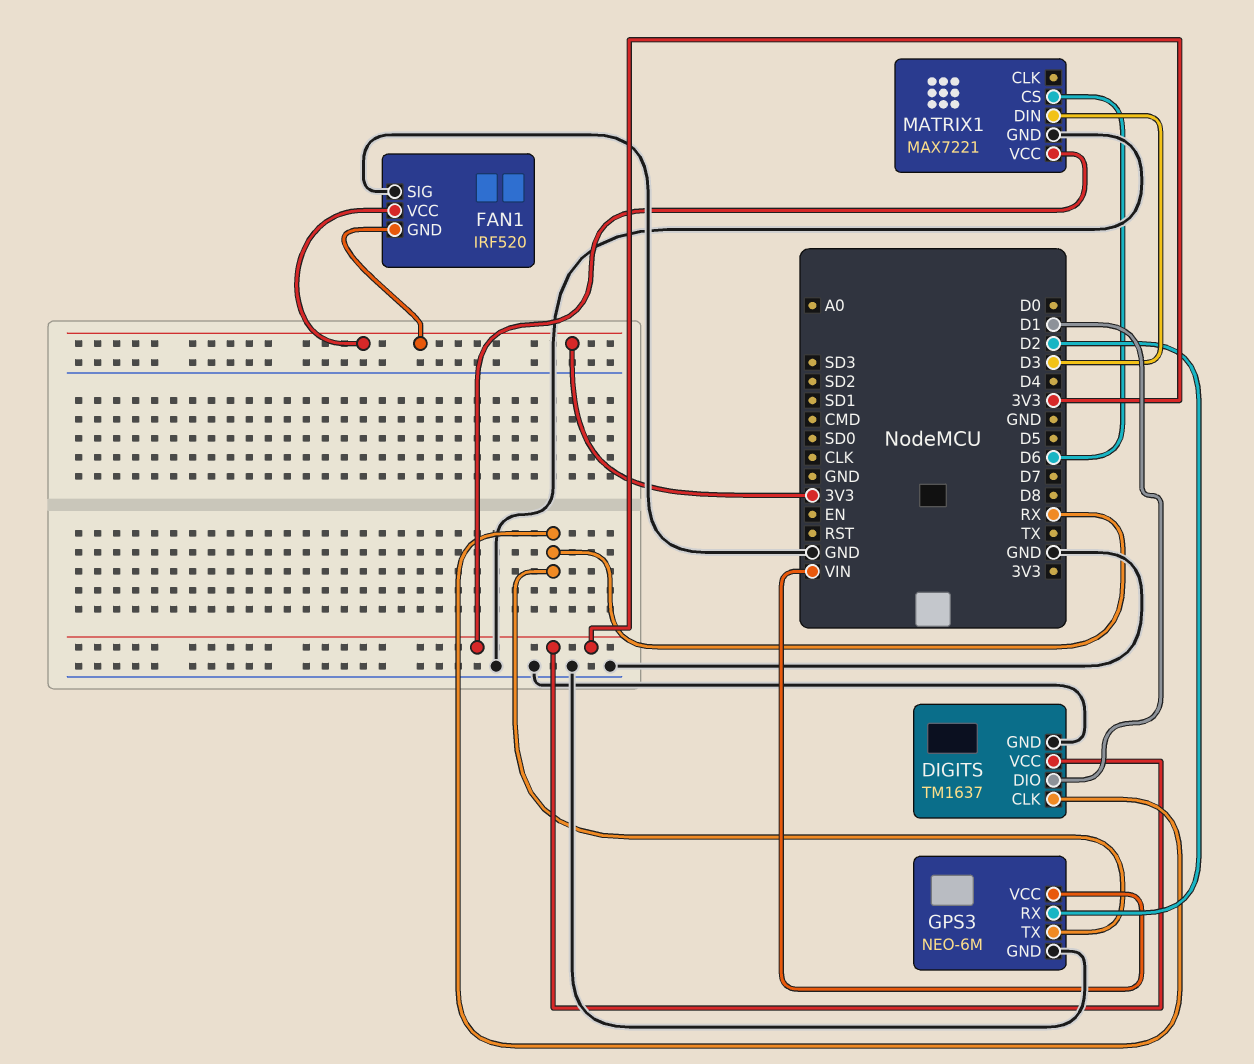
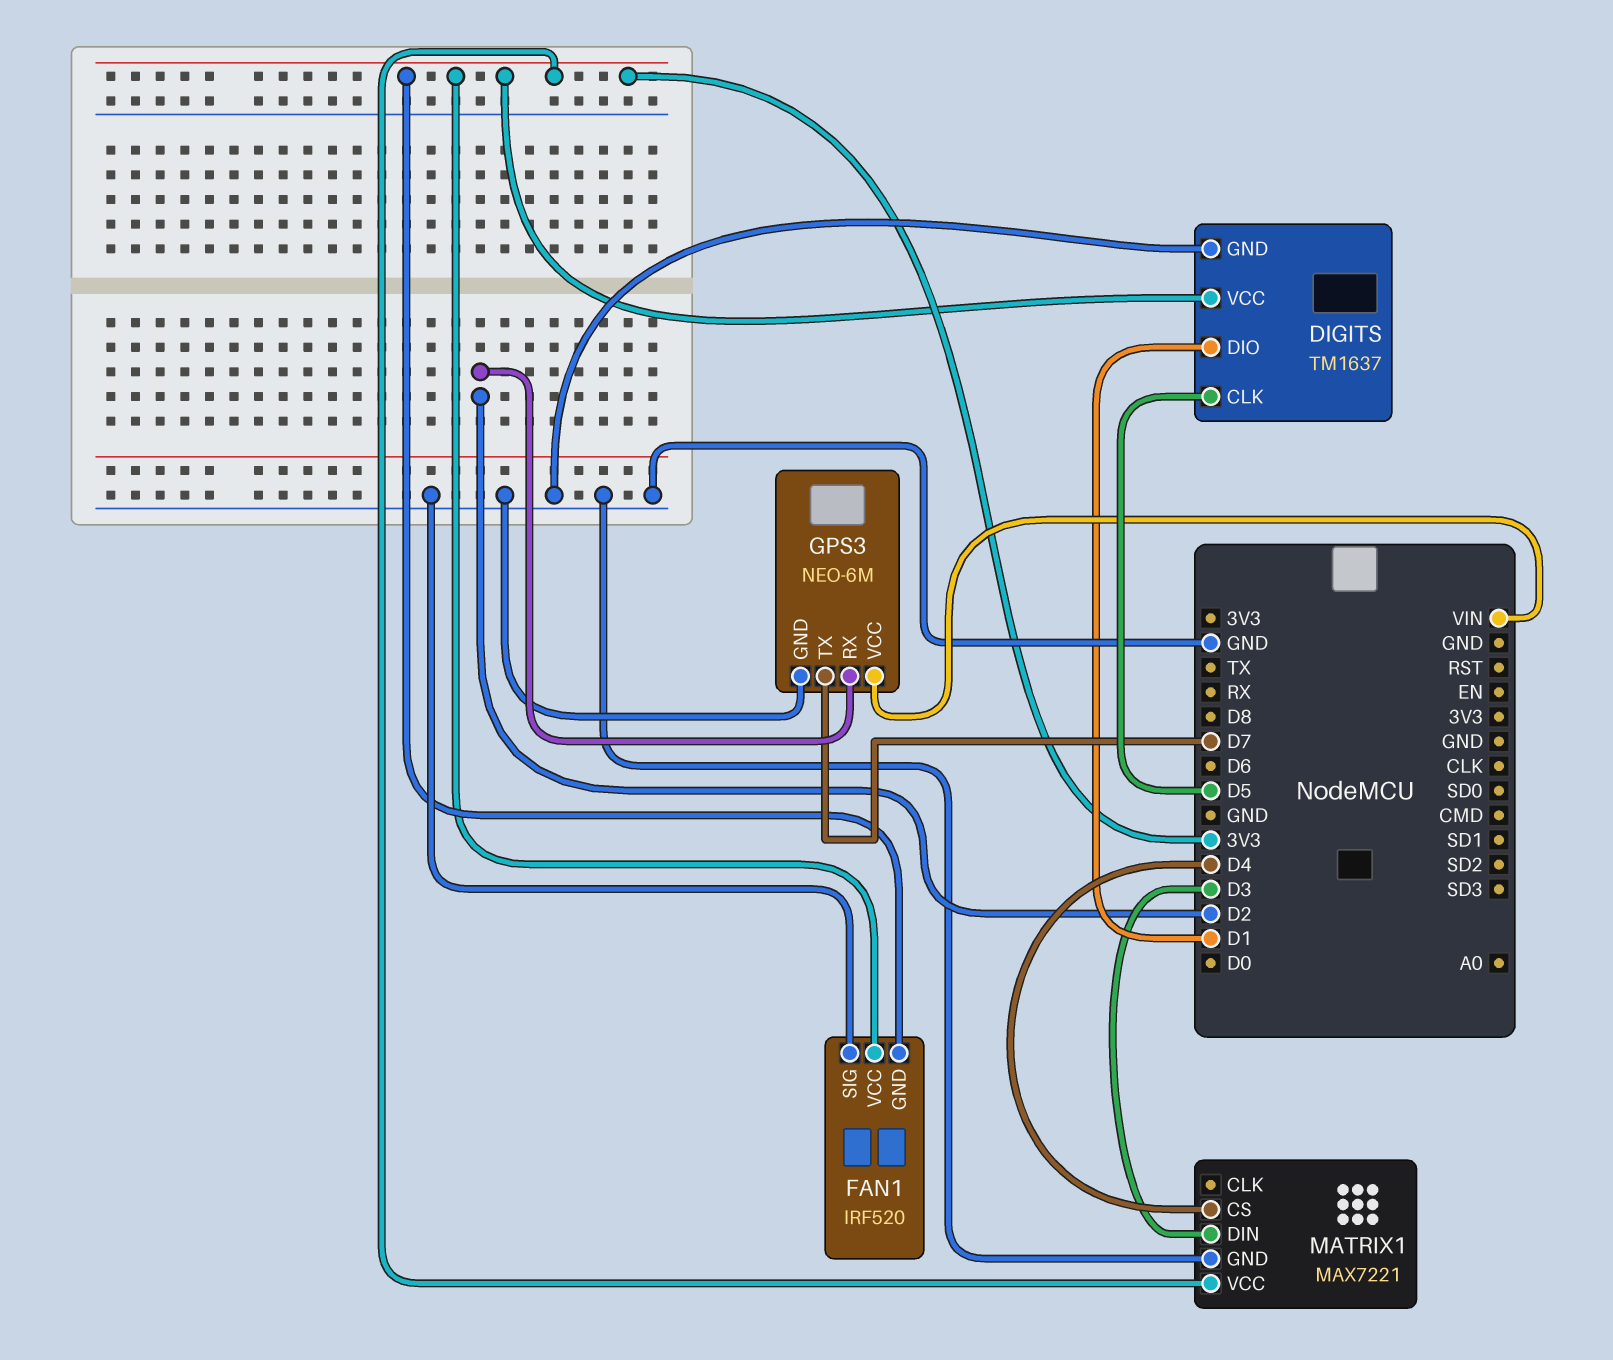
DIGITS pin CLK: RX -> D5
GPS3 pin TX: RX -> D7
MATRIX1 pin CS: D6 -> D4

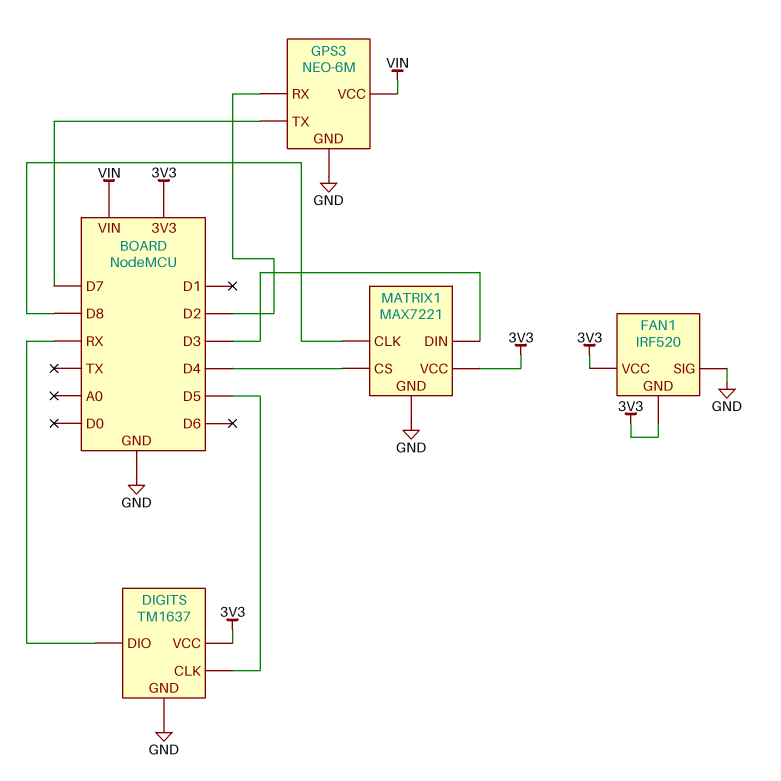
DIGITS pin DIO: D1 -> RX
MATRIX1 pin CLK: none -> D8

